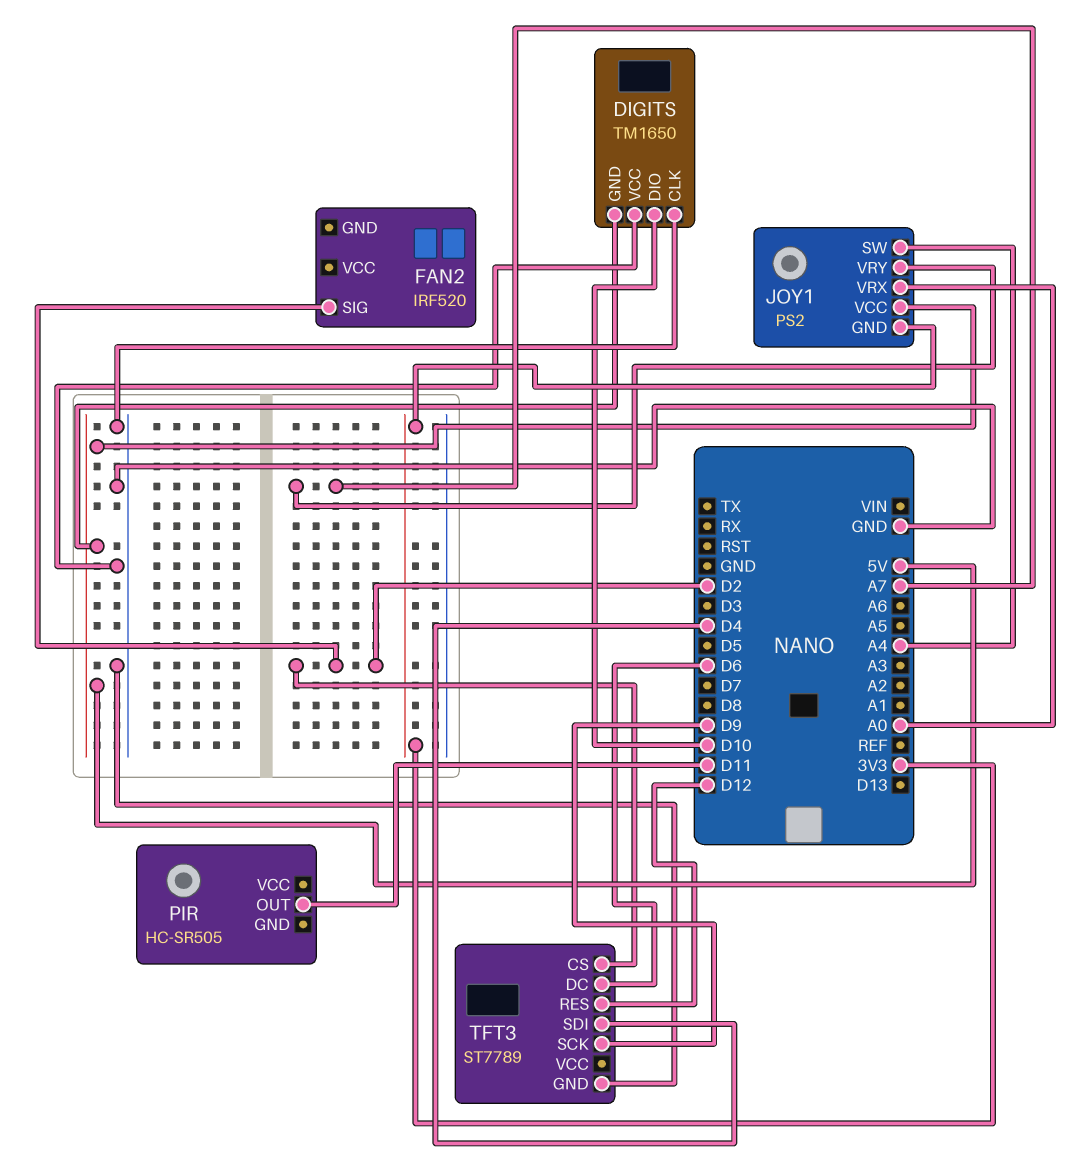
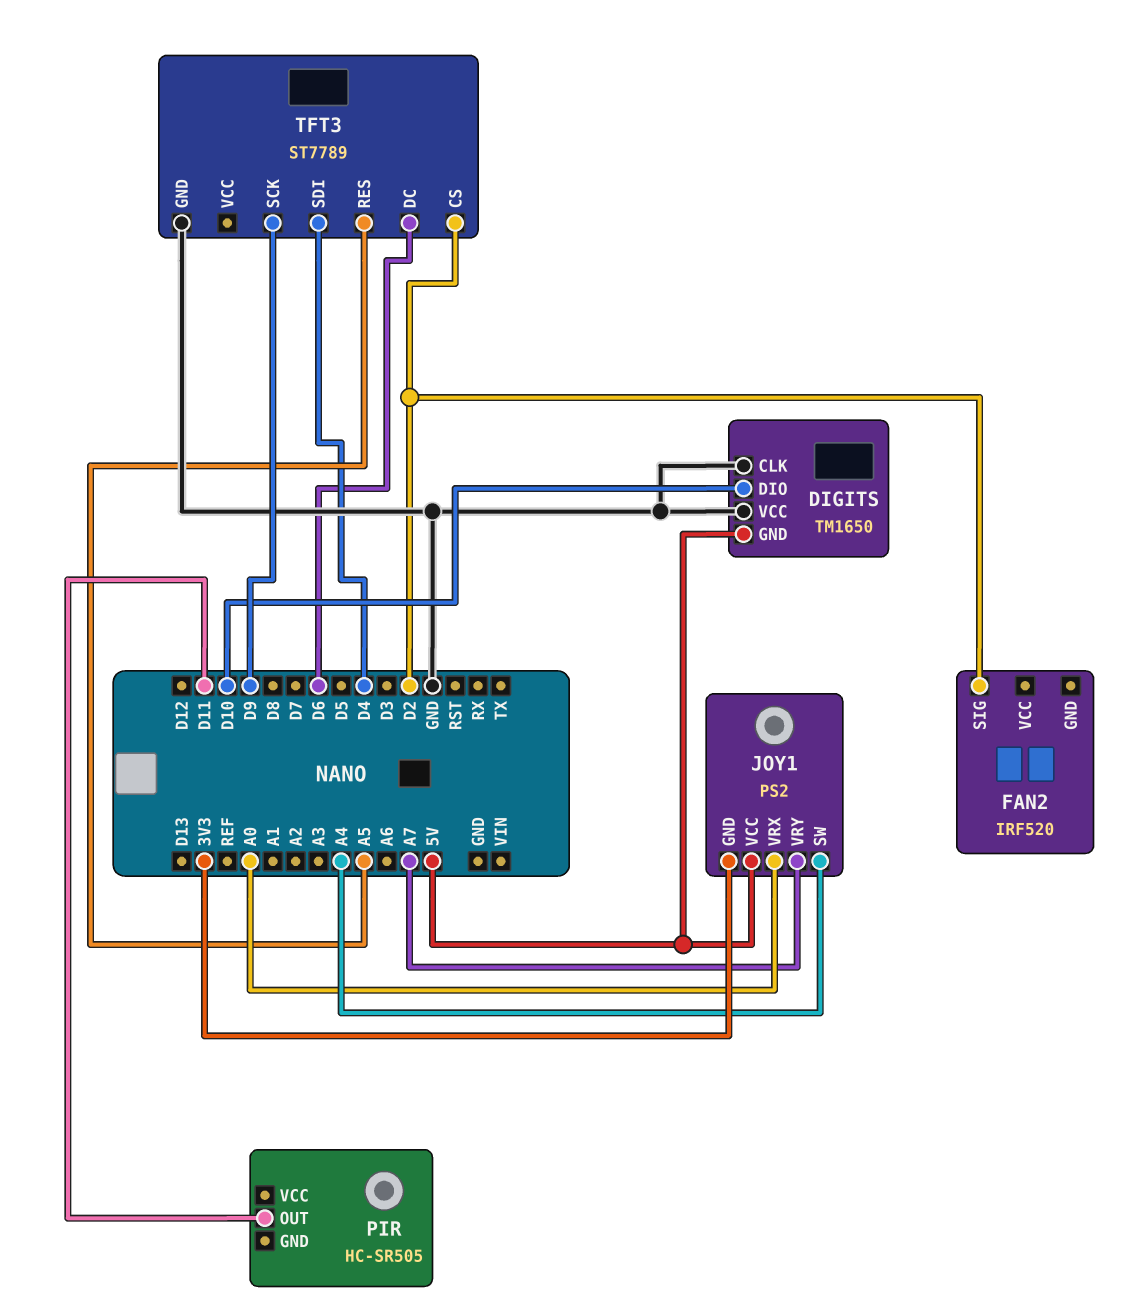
TFT3 pin RES: D12 -> A5

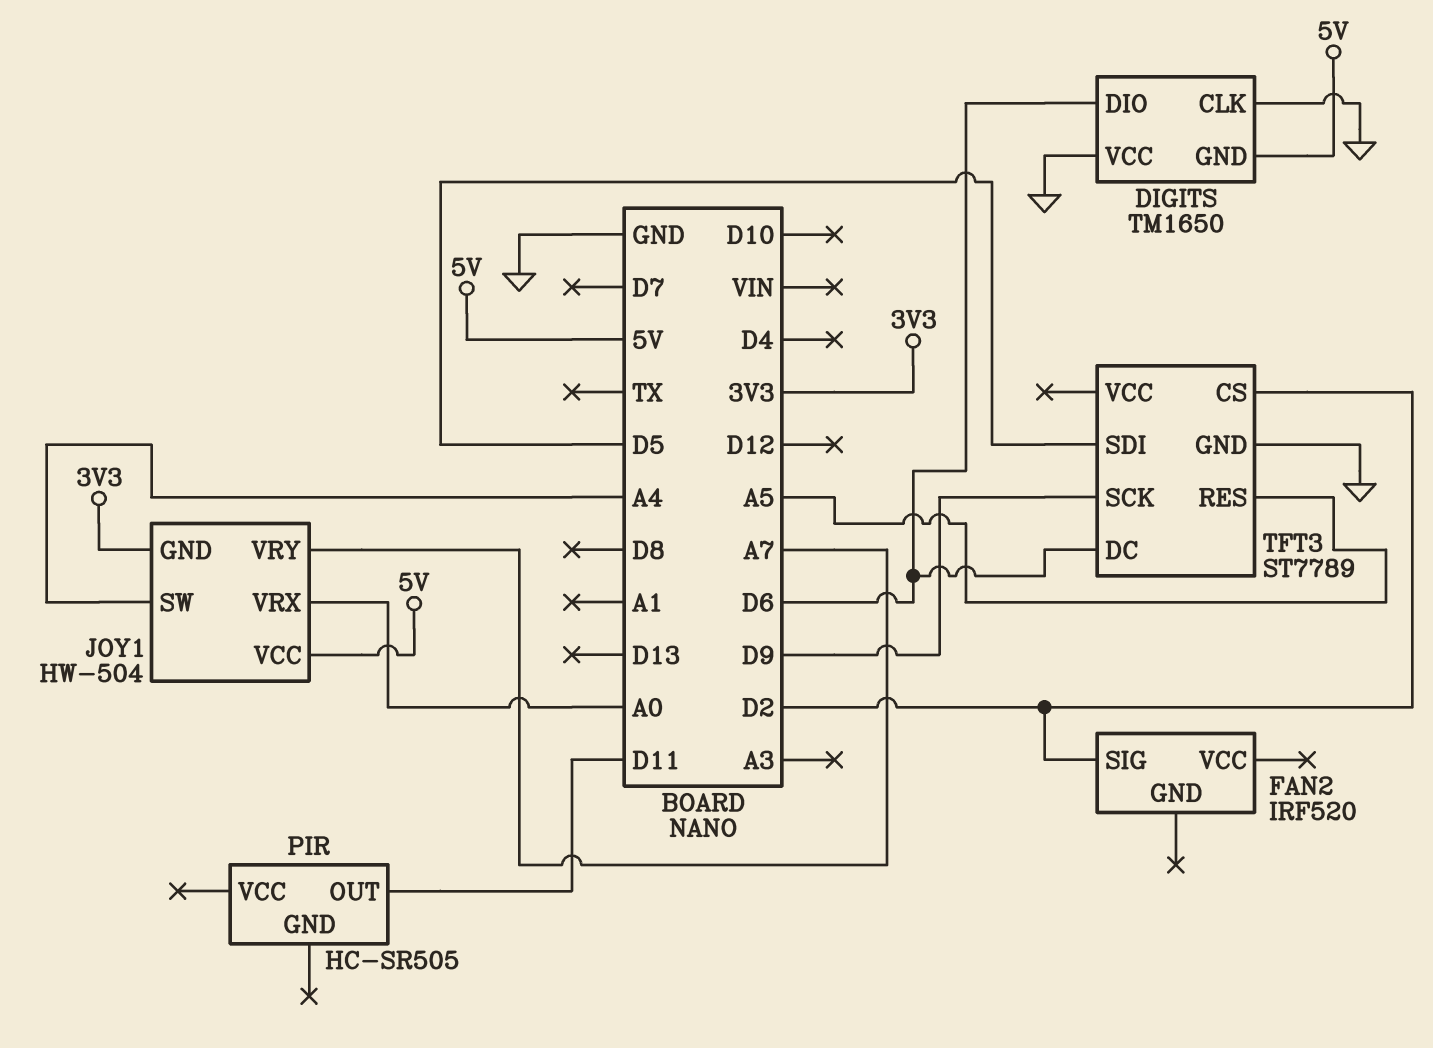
DIGITS pin DIO: D10 -> D6
JOY1: PS2 -> HW-504
TFT3 pin SDI: D4 -> D5

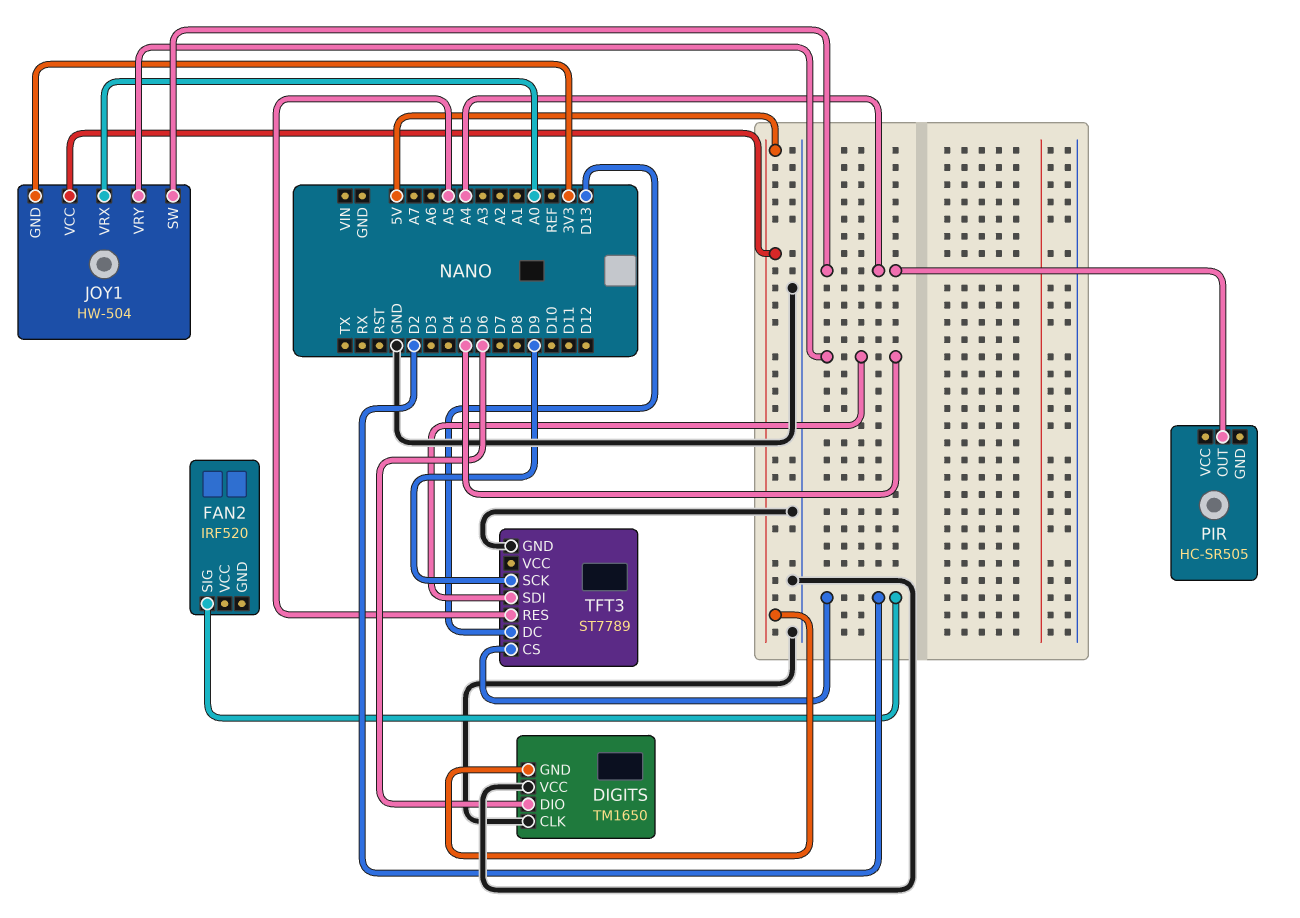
JOY1 pin VRY: A7 -> D5
PIR pin OUT: D11 -> A4
TFT3 pin DC: D6 -> D13

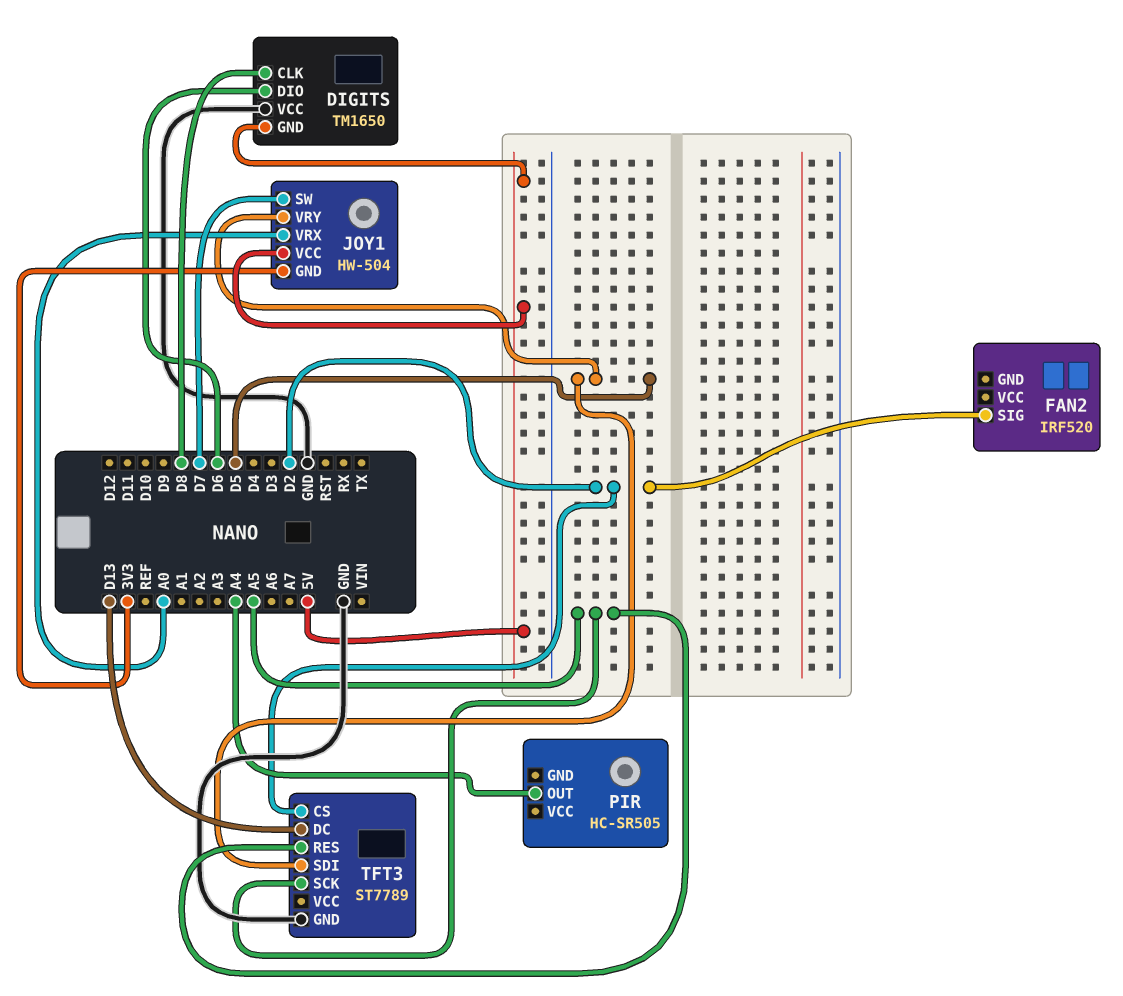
DIGITS pin CLK: GND -> D8
JOY1 pin SW: A4 -> D7
TFT3 pin SCK: D9 -> A5

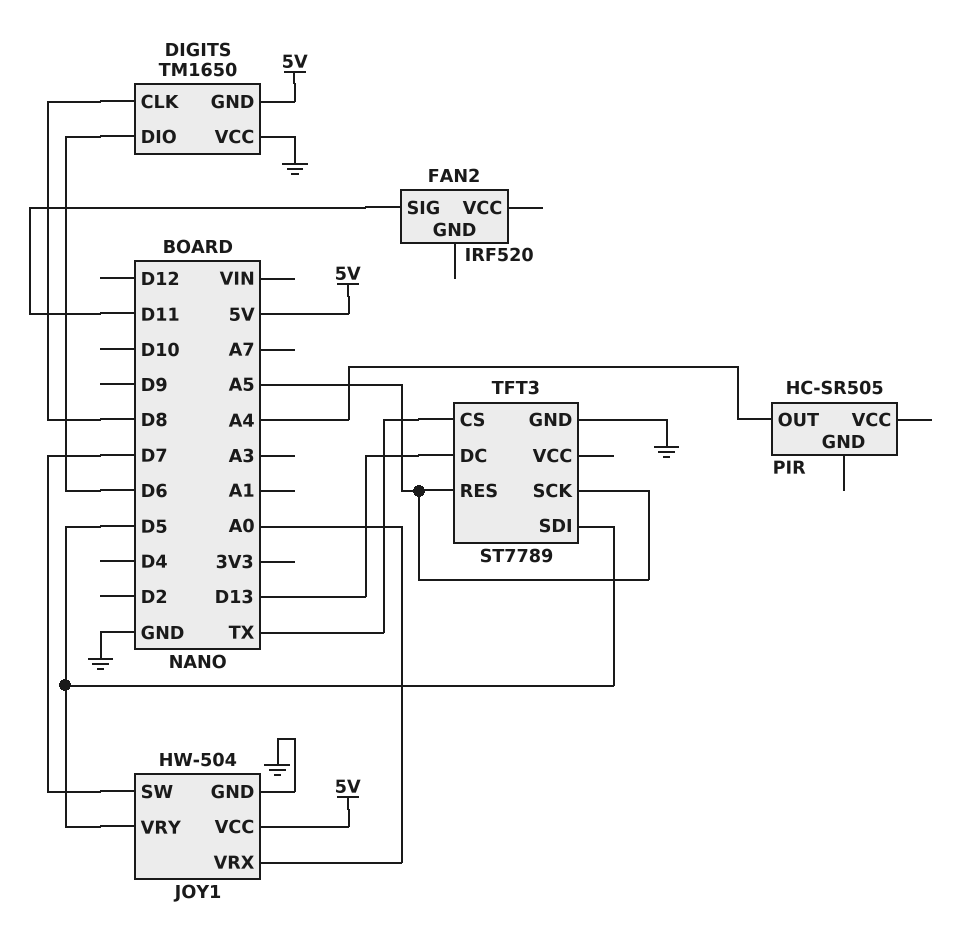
FAN2 pin SIG: D2 -> D11
JOY1 pin GND: 3V3 -> GND
TFT3 pin CS: D2 -> TX

